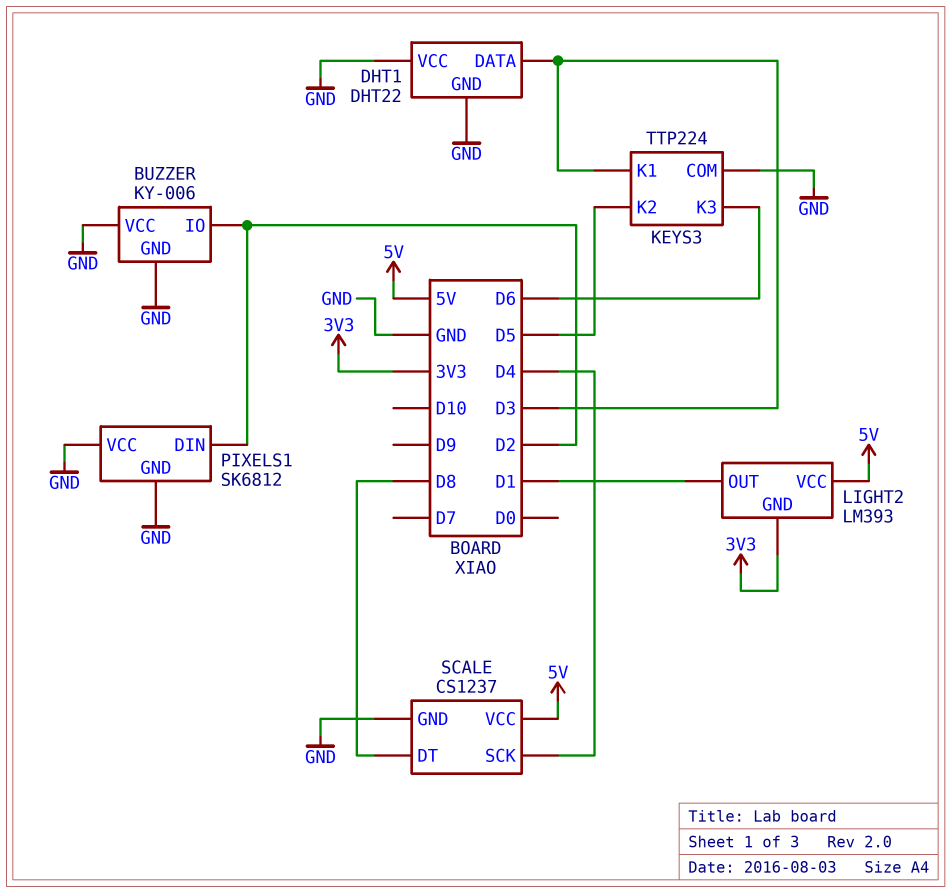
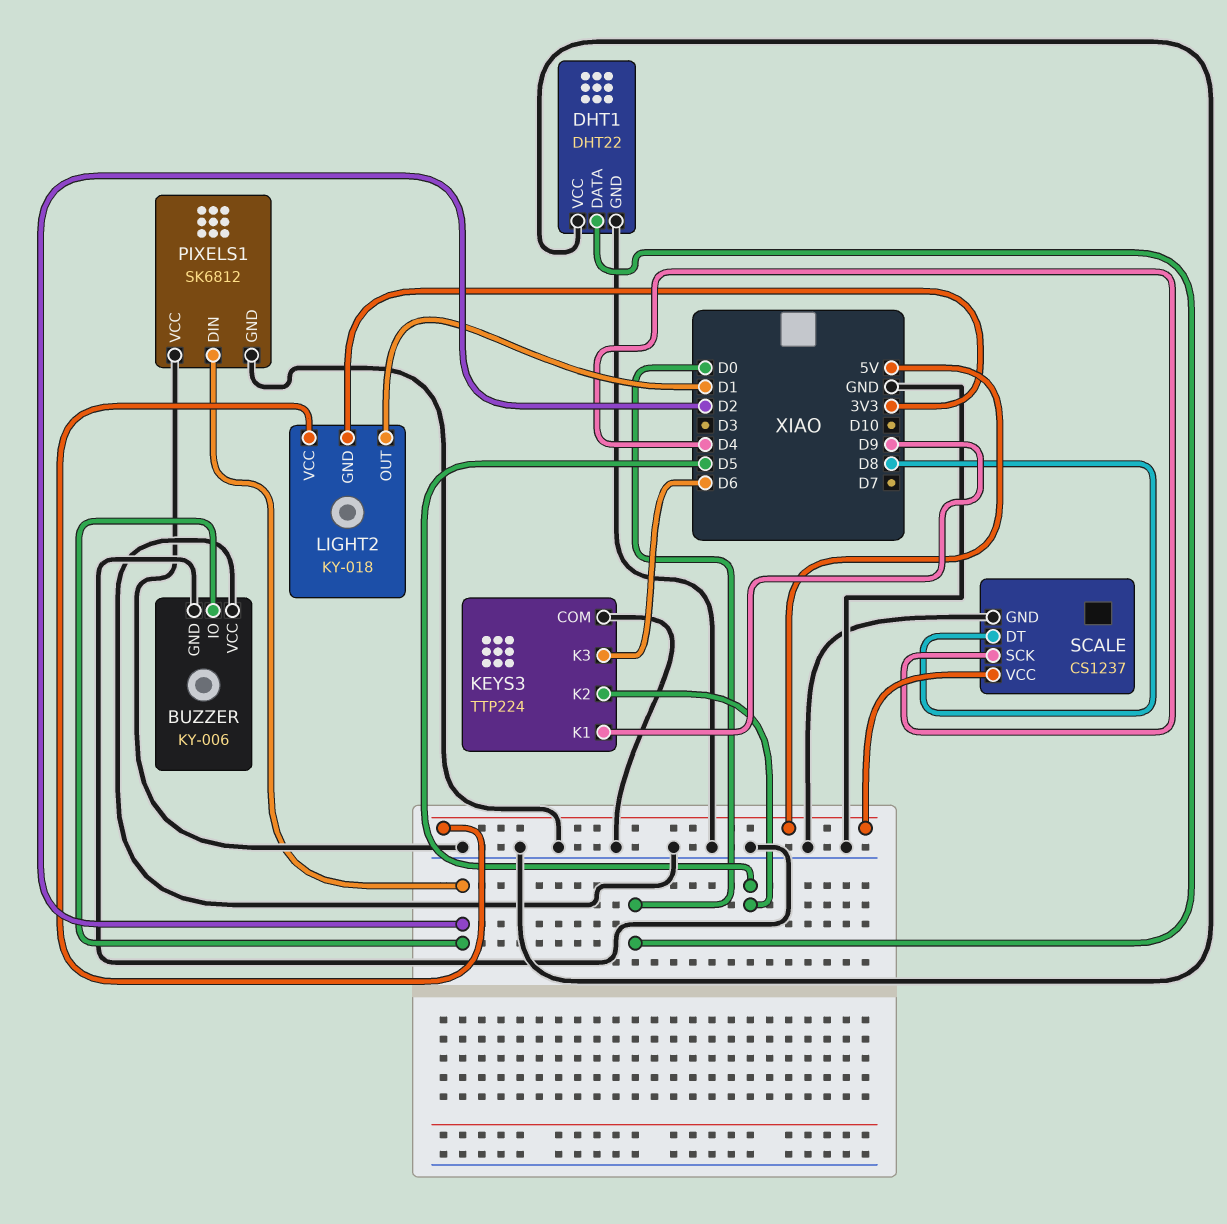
DHT1 pin DATA: D3 -> D0
KEYS3 pin K1: D3 -> D9
LIGHT2: LM393 -> KY-018

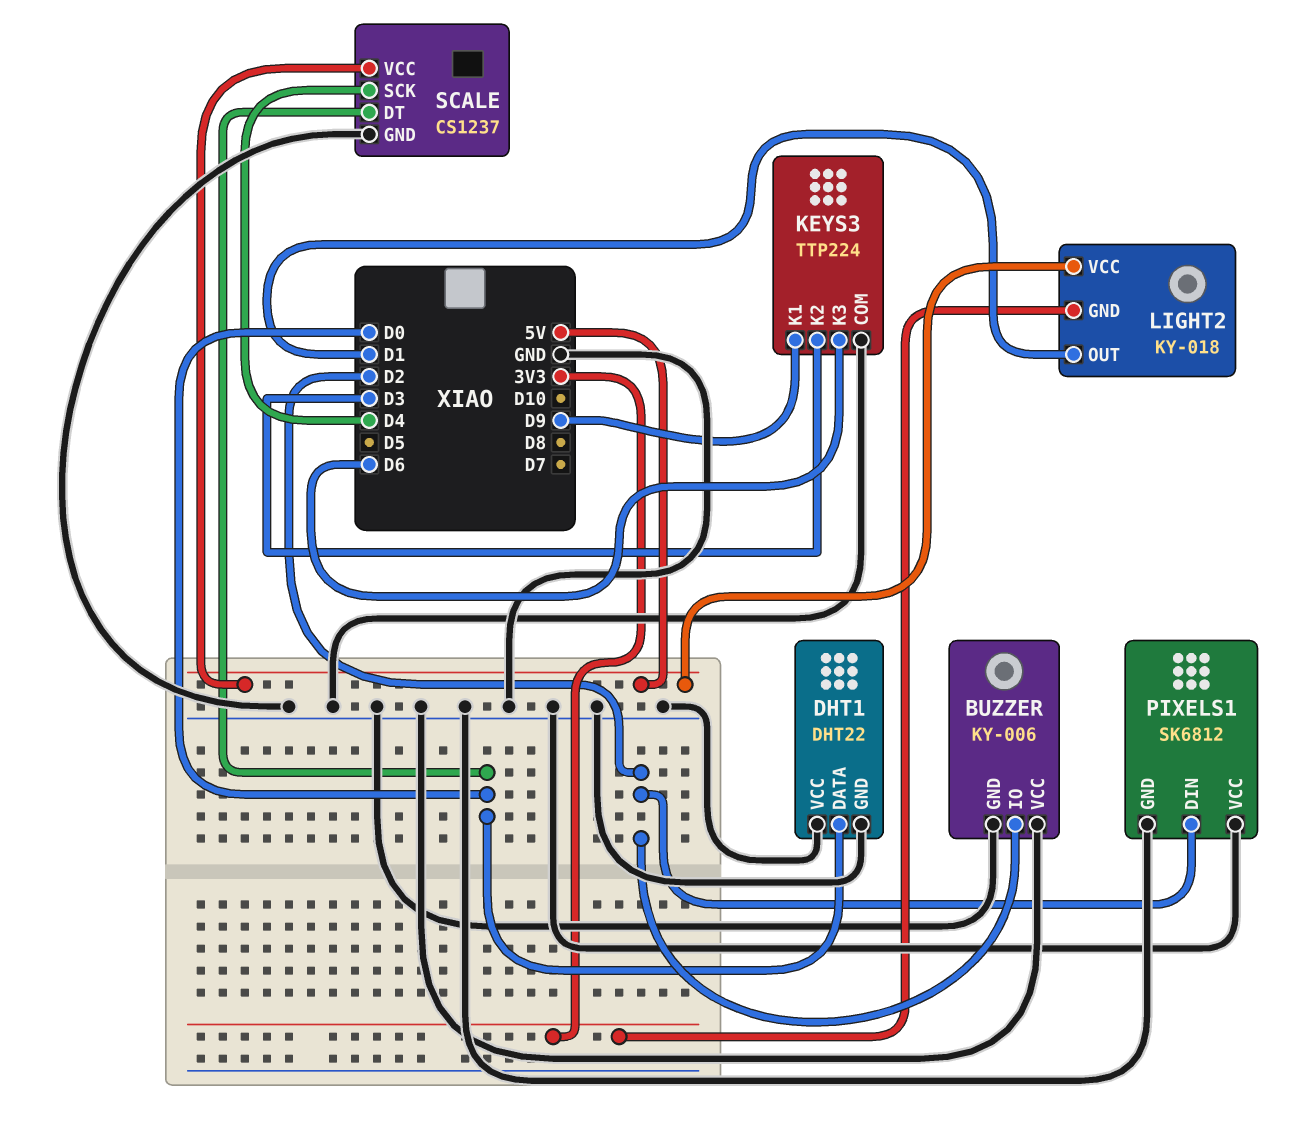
KEYS3 pin K2: D5 -> D3
SCALE pin DT: D8 -> D0

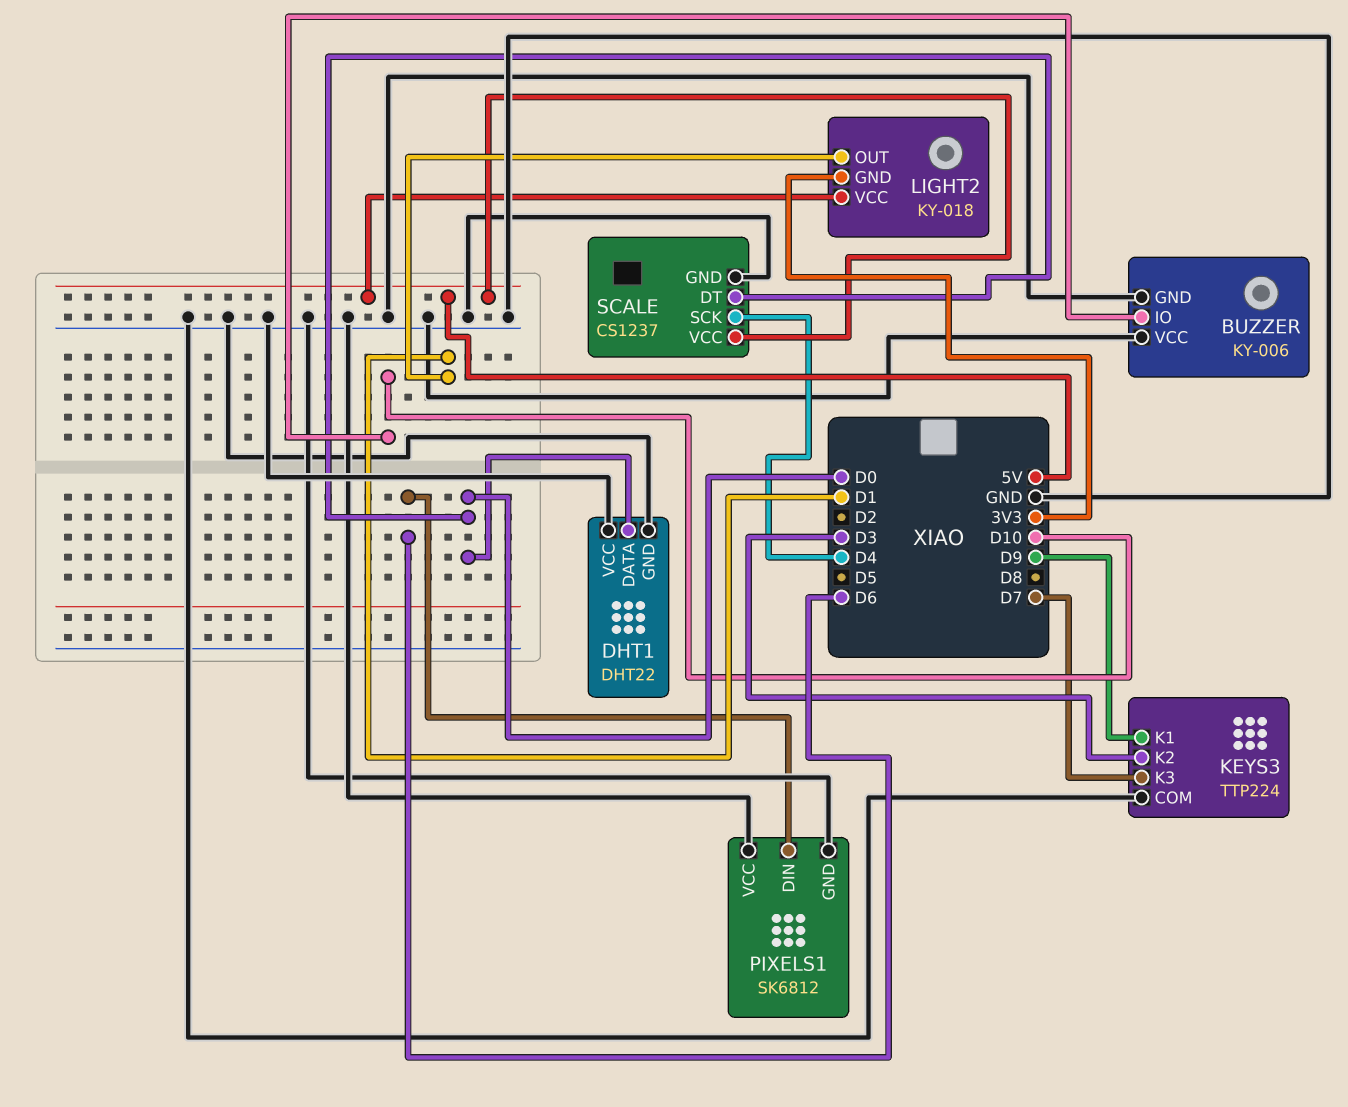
BUZZER pin IO: D2 -> D10
KEYS3 pin K3: D6 -> D7
PIXELS1 pin DIN: D2 -> D6

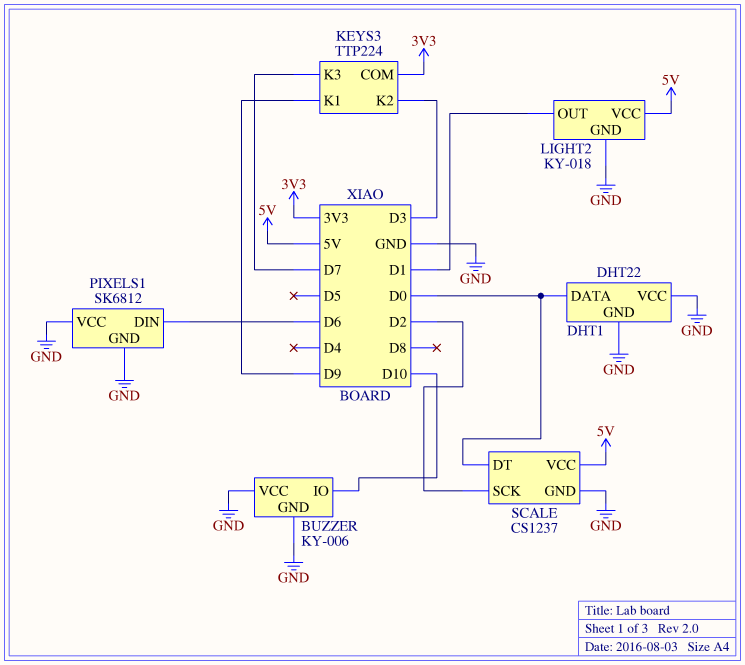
KEYS3 pin COM: GND -> 3V3
LIGHT2 pin GND: 3V3 -> GND
SCALE pin SCK: D4 -> D2

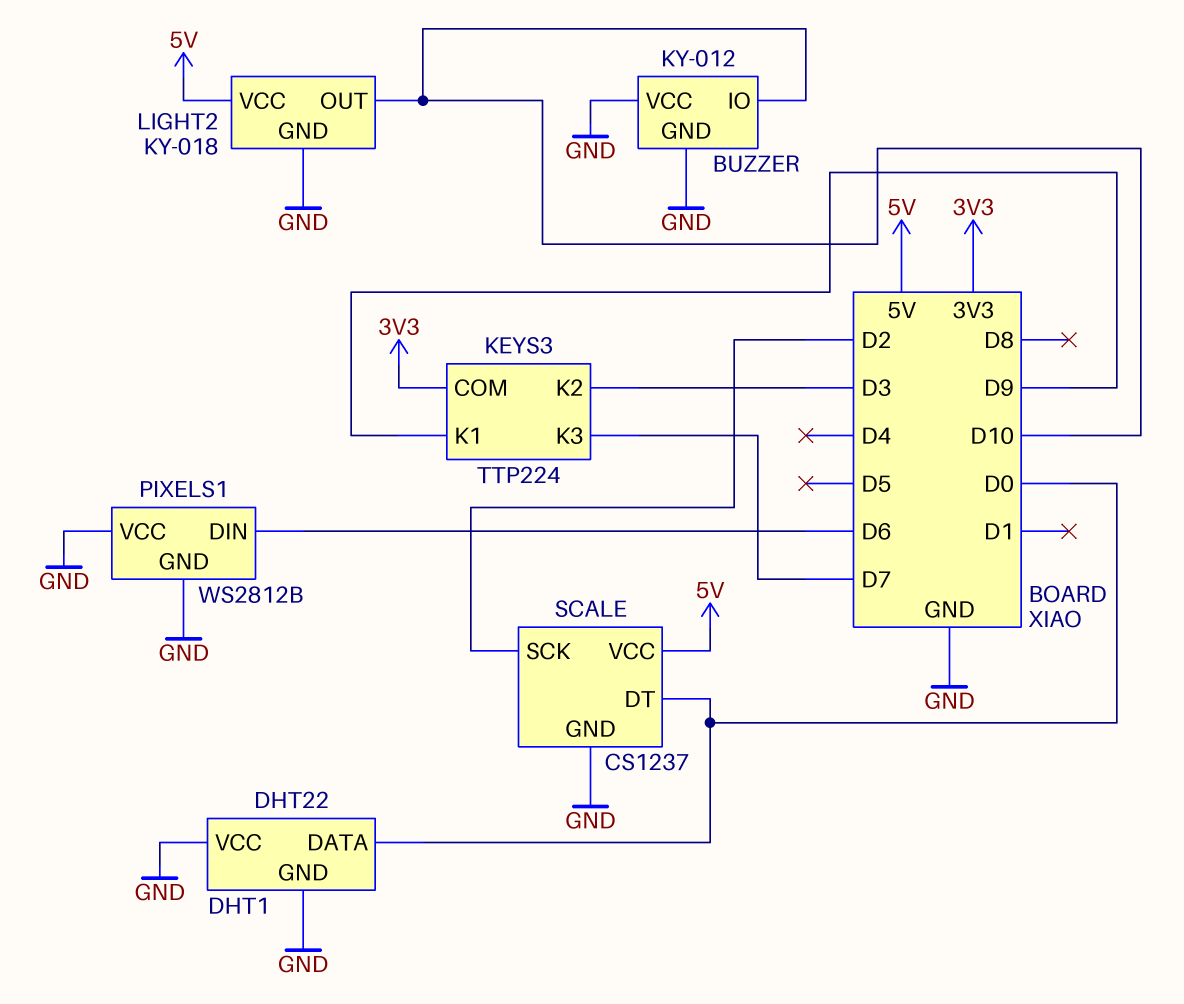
BUZZER: KY-006 -> KY-012
LIGHT2 pin OUT: D1 -> D10
PIXELS1: SK6812 -> WS2812B

